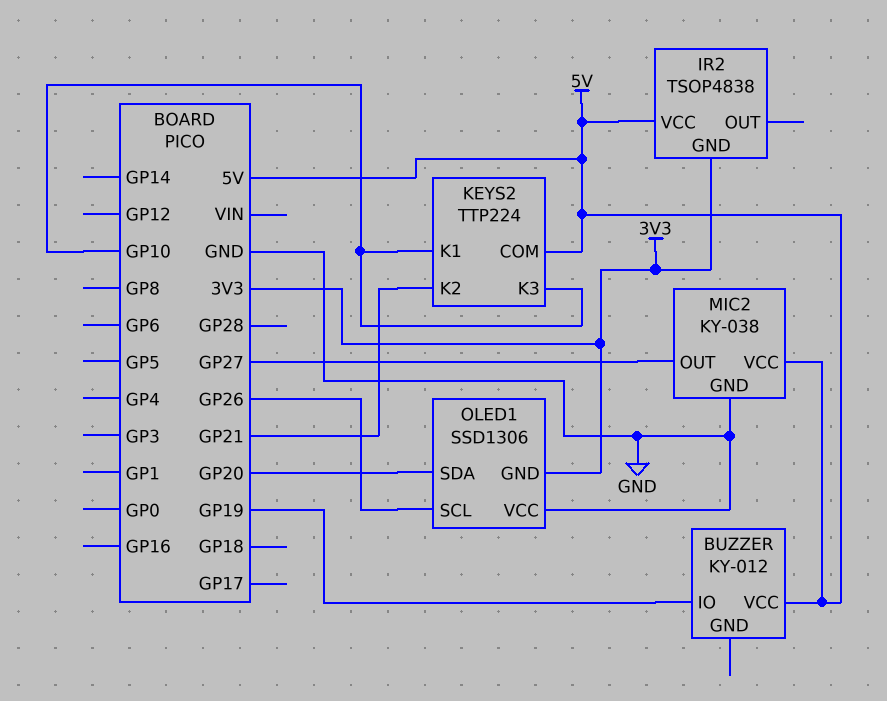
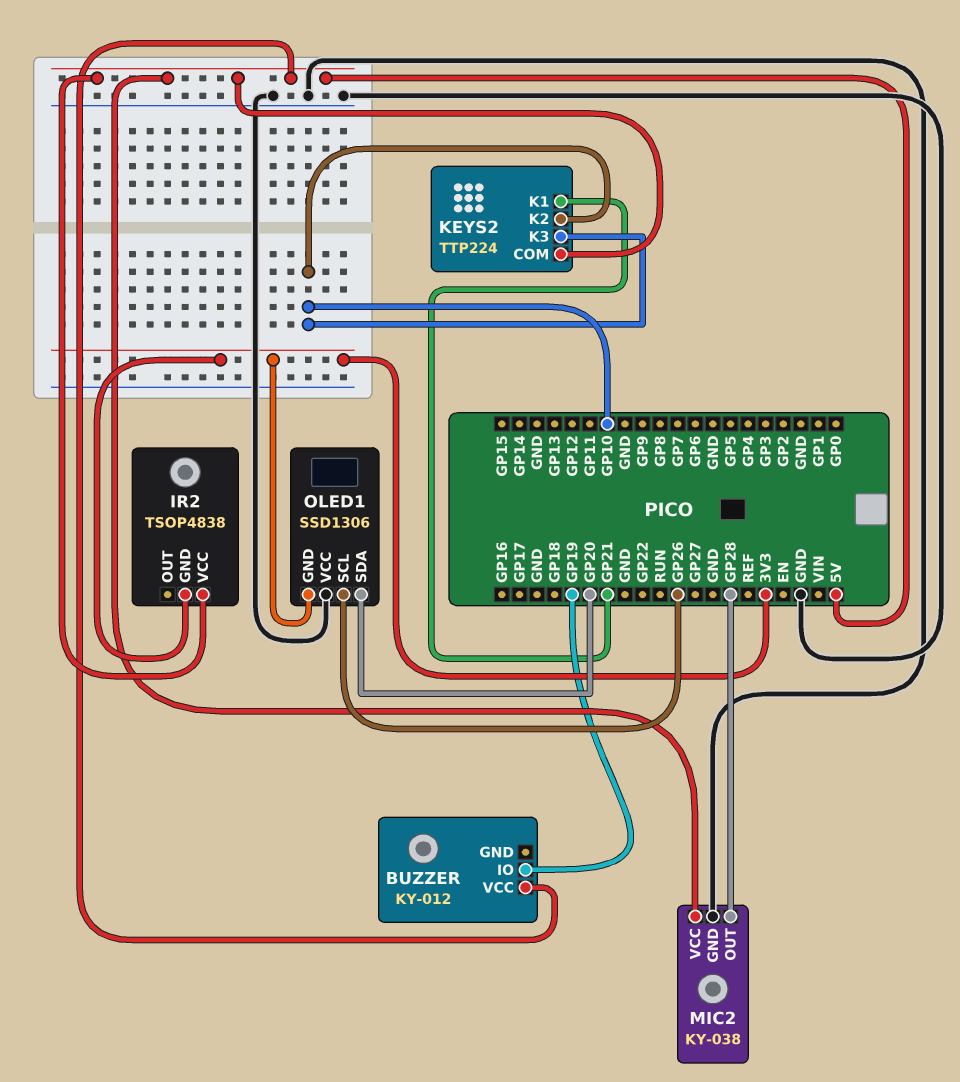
KEYS2 pin K1: GP10 -> GP21
KEYS2 pin K2: GP21 -> GP10
MIC2 pin OUT: GP27 -> GP28

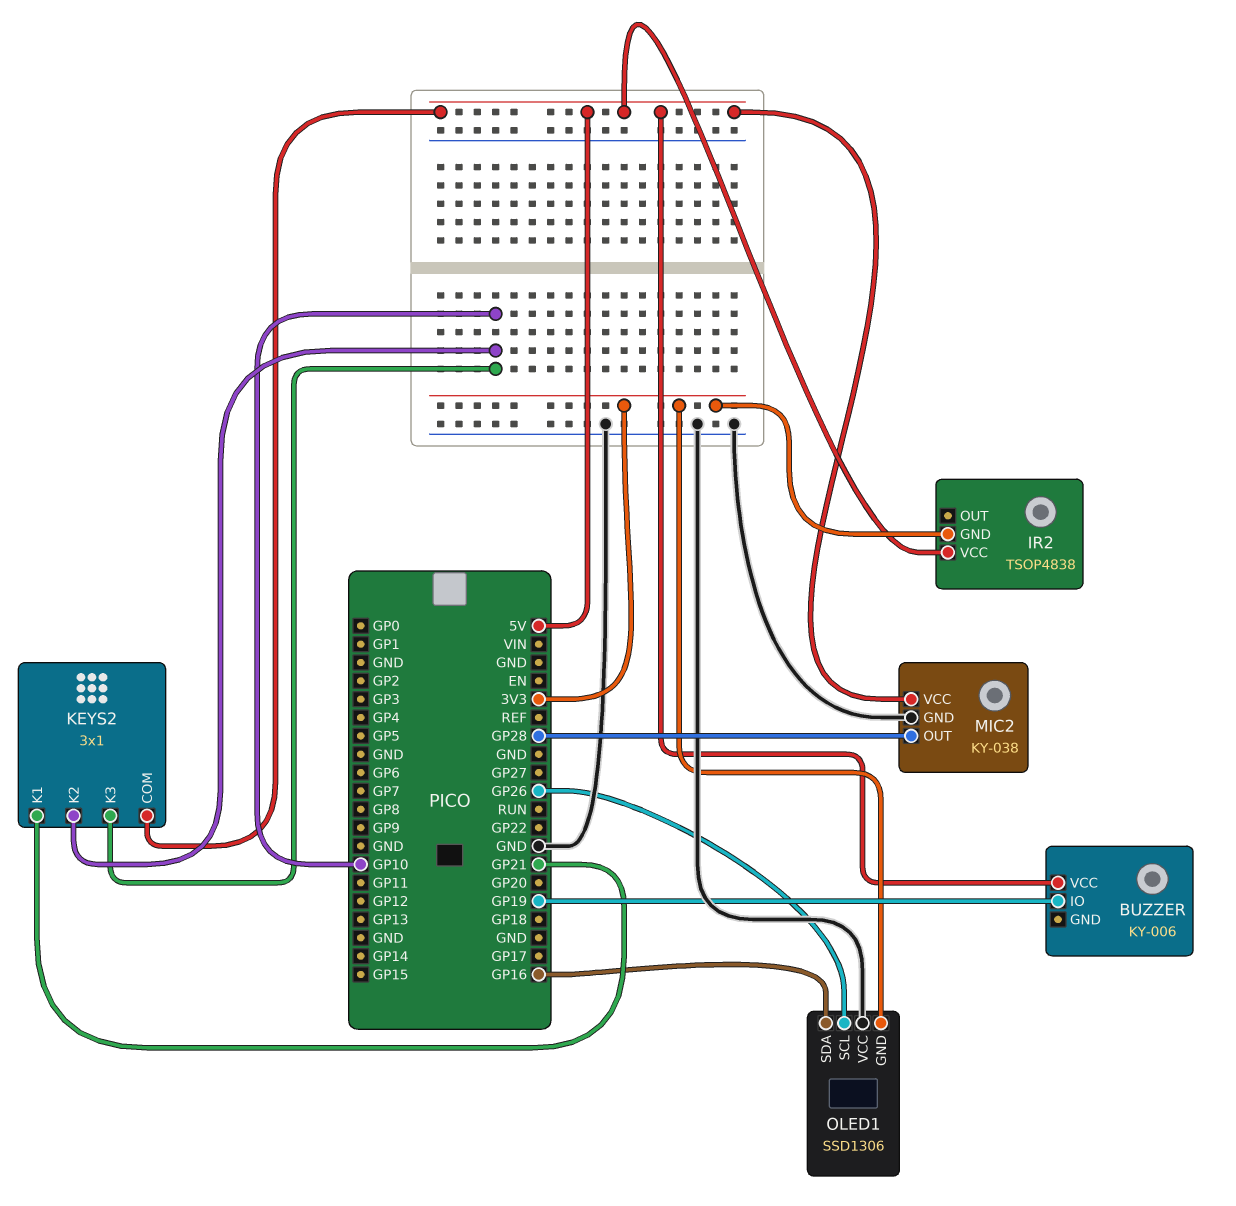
BUZZER: KY-012 -> KY-006
KEYS2: TTP224 -> 3x1
OLED1 pin SDA: GP20 -> GP16

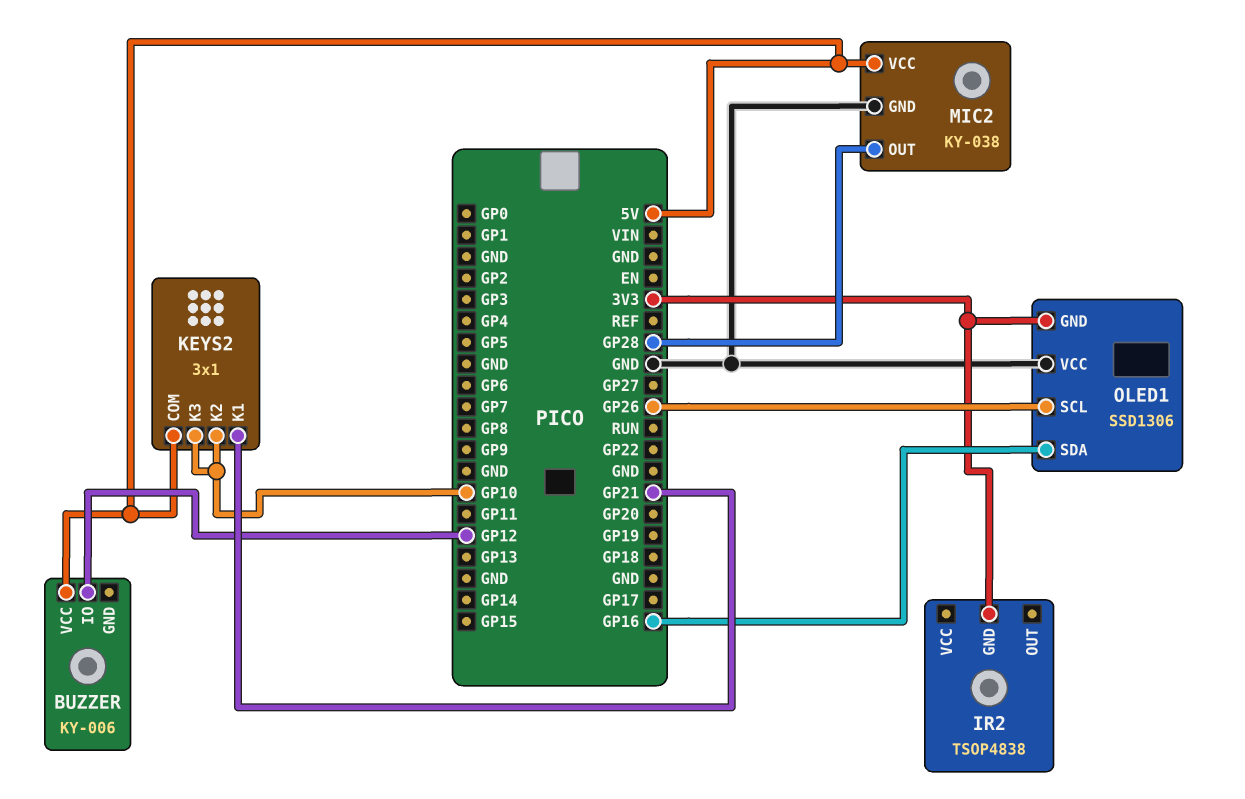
BUZZER pin IO: GP19 -> GP12
IR2 pin VCC: 5V -> none

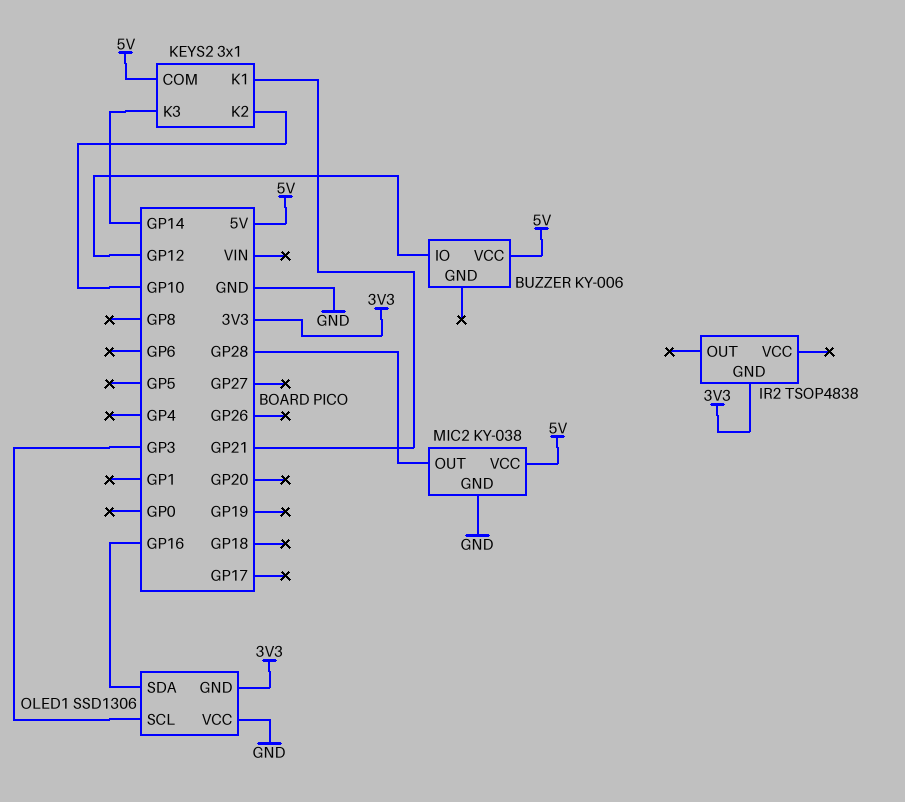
KEYS2 pin K3: GP10 -> GP14
OLED1 pin SCL: GP26 -> GP3

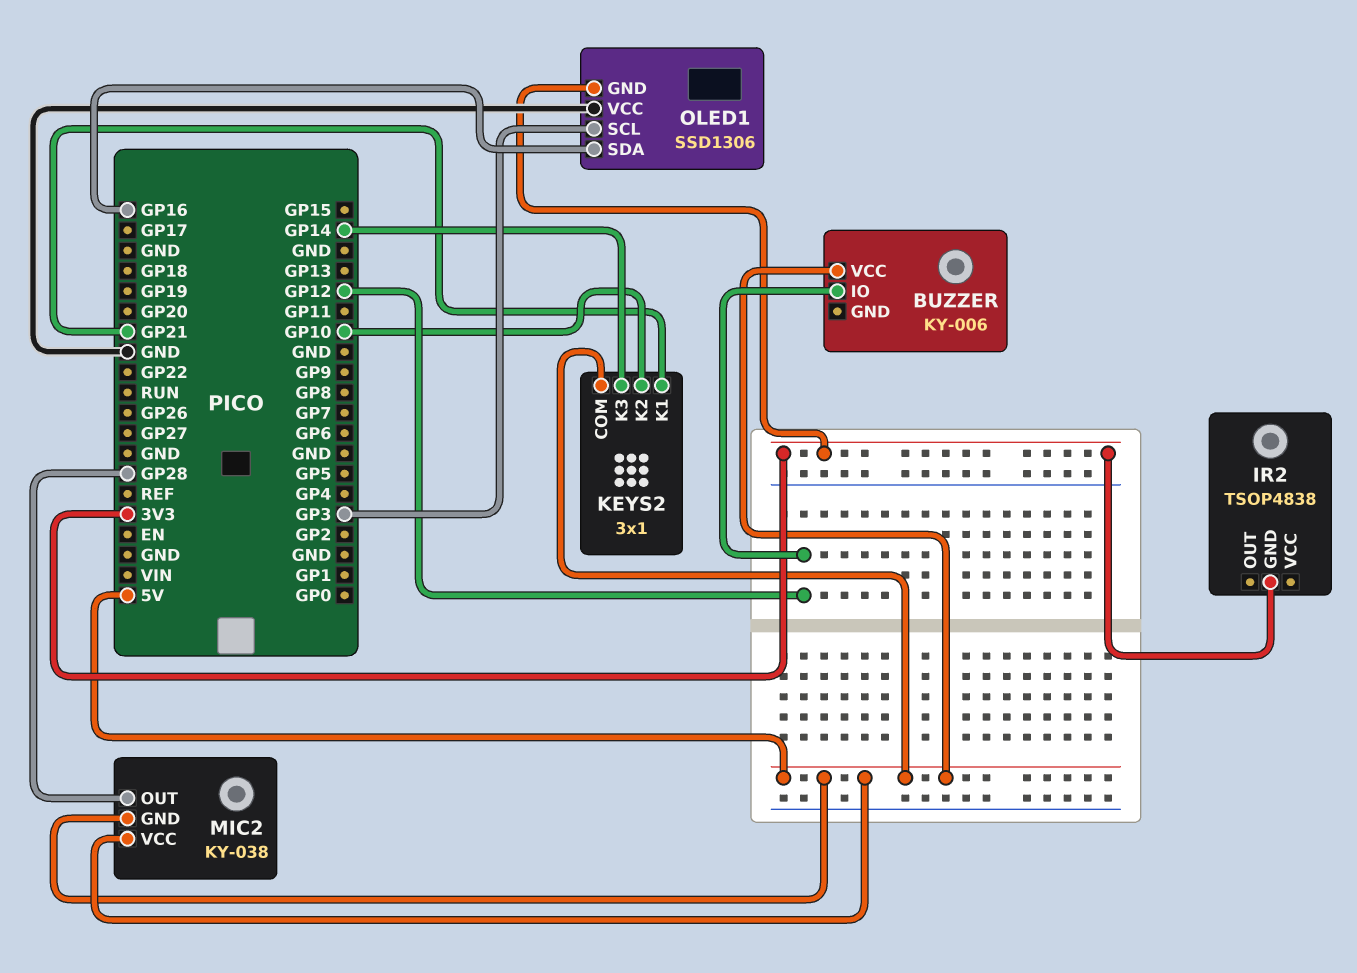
MIC2 pin GND: GND -> 5V

